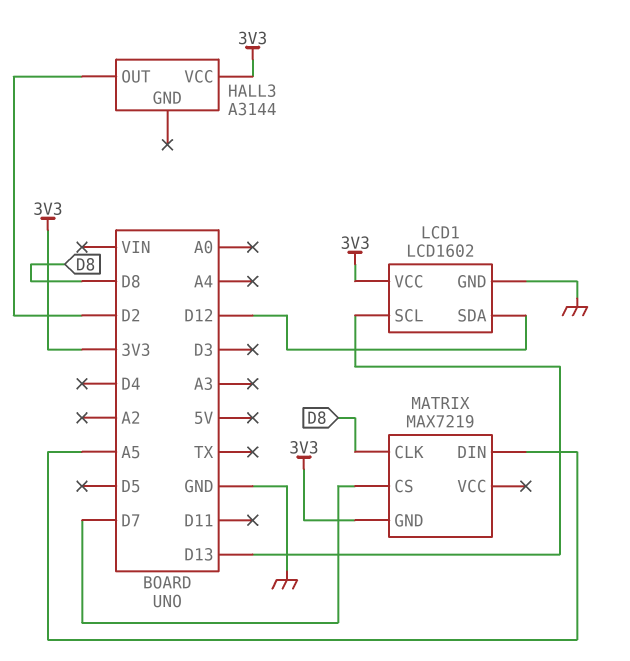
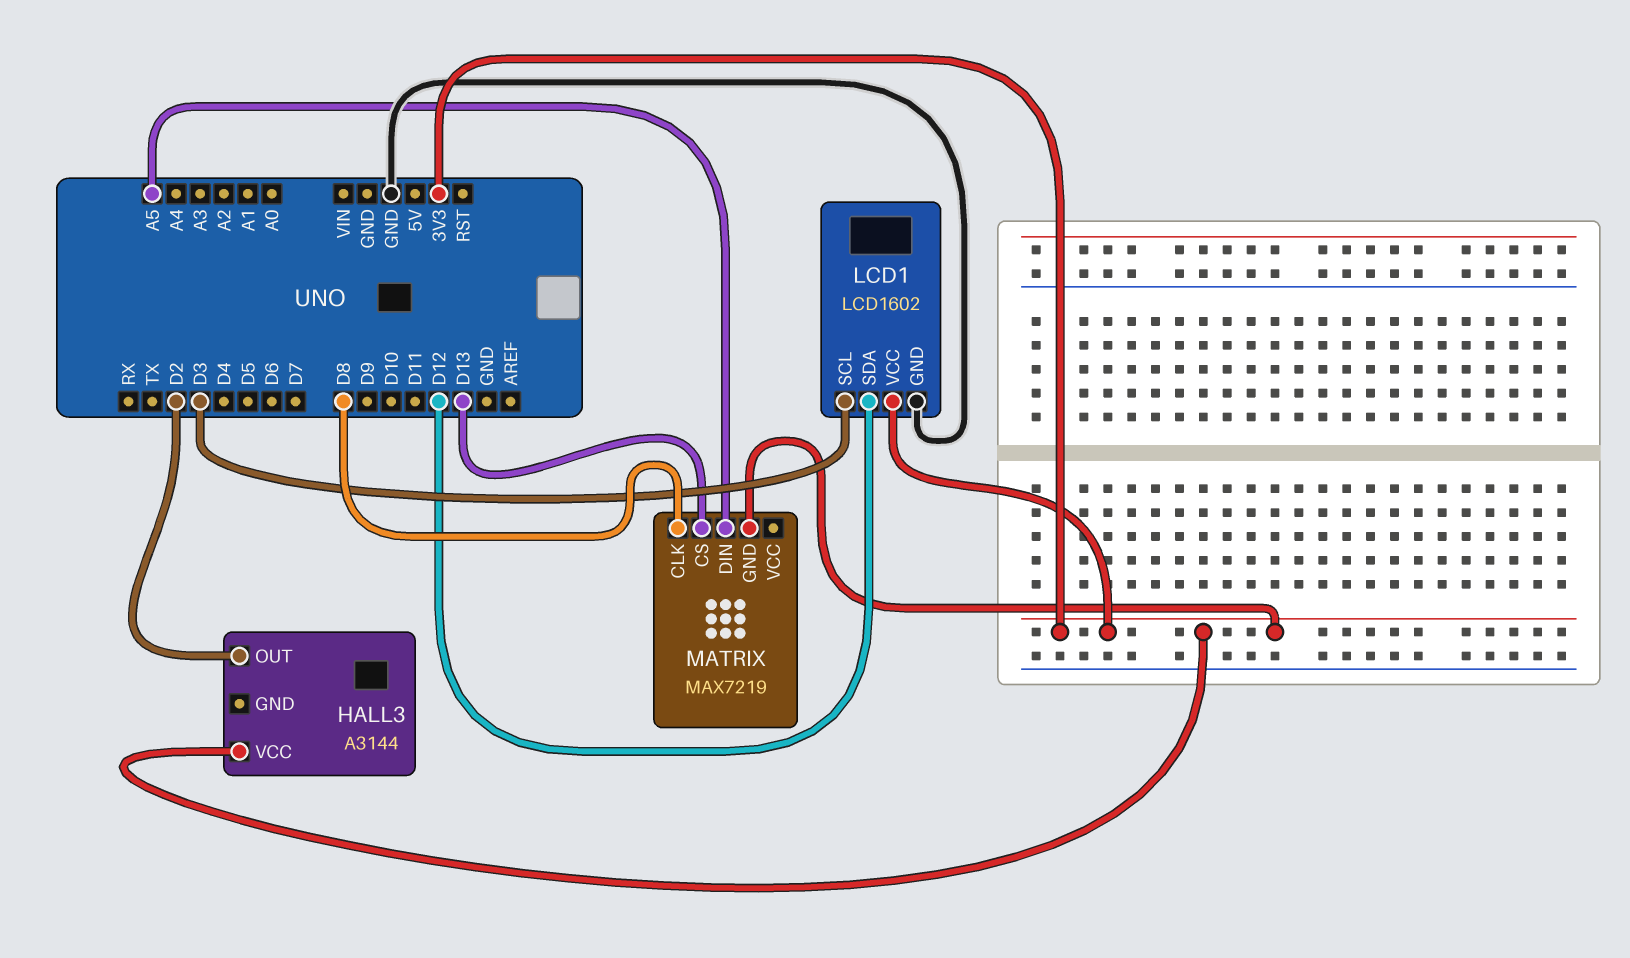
LCD1 pin SCL: D13 -> D3
MATRIX pin CS: D7 -> D13

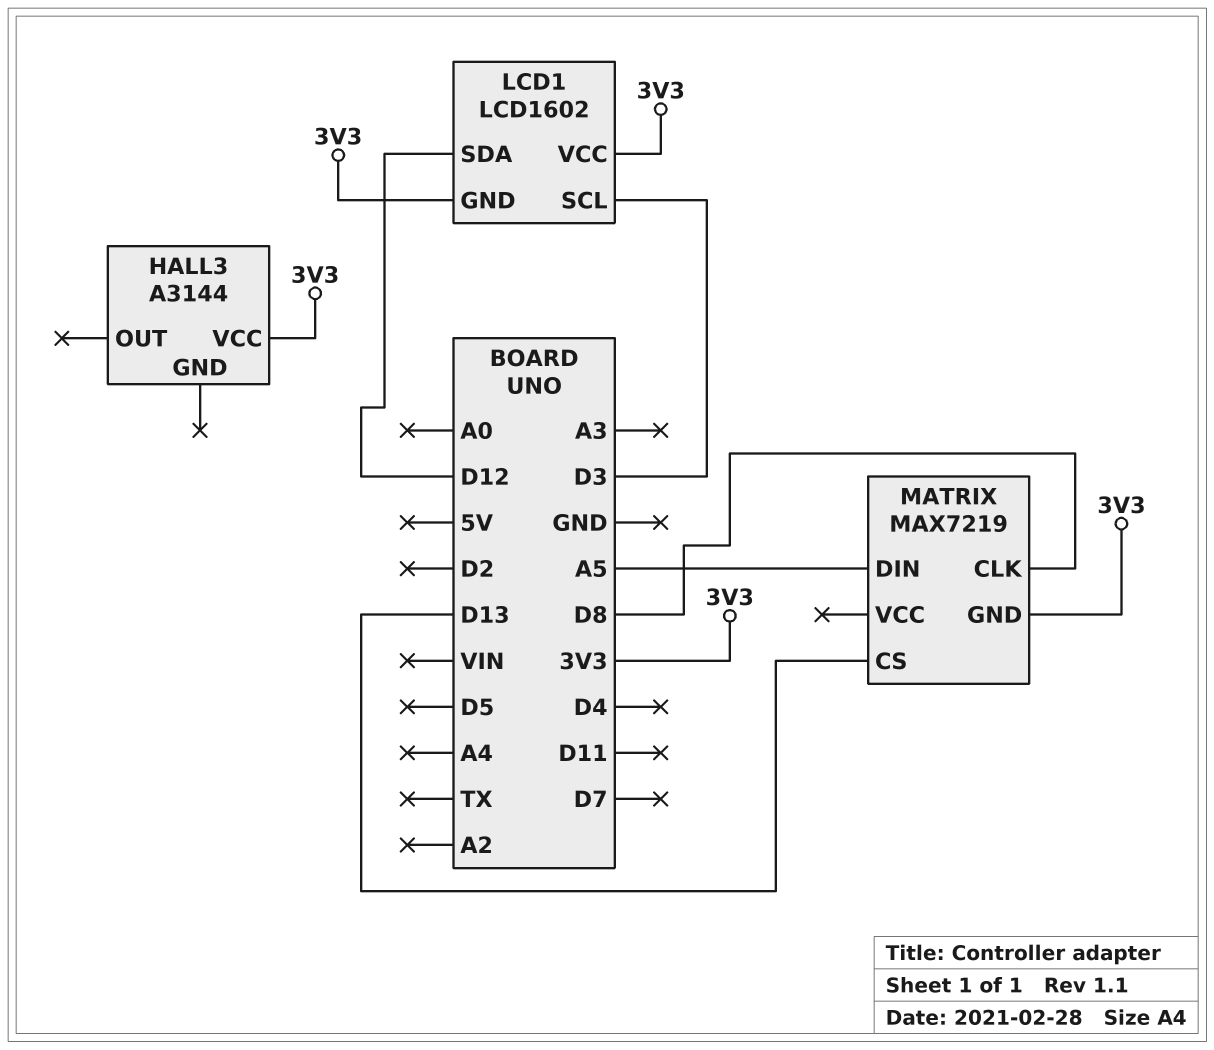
HALL3 pin OUT: D2 -> none
LCD1 pin GND: GND -> 3V3

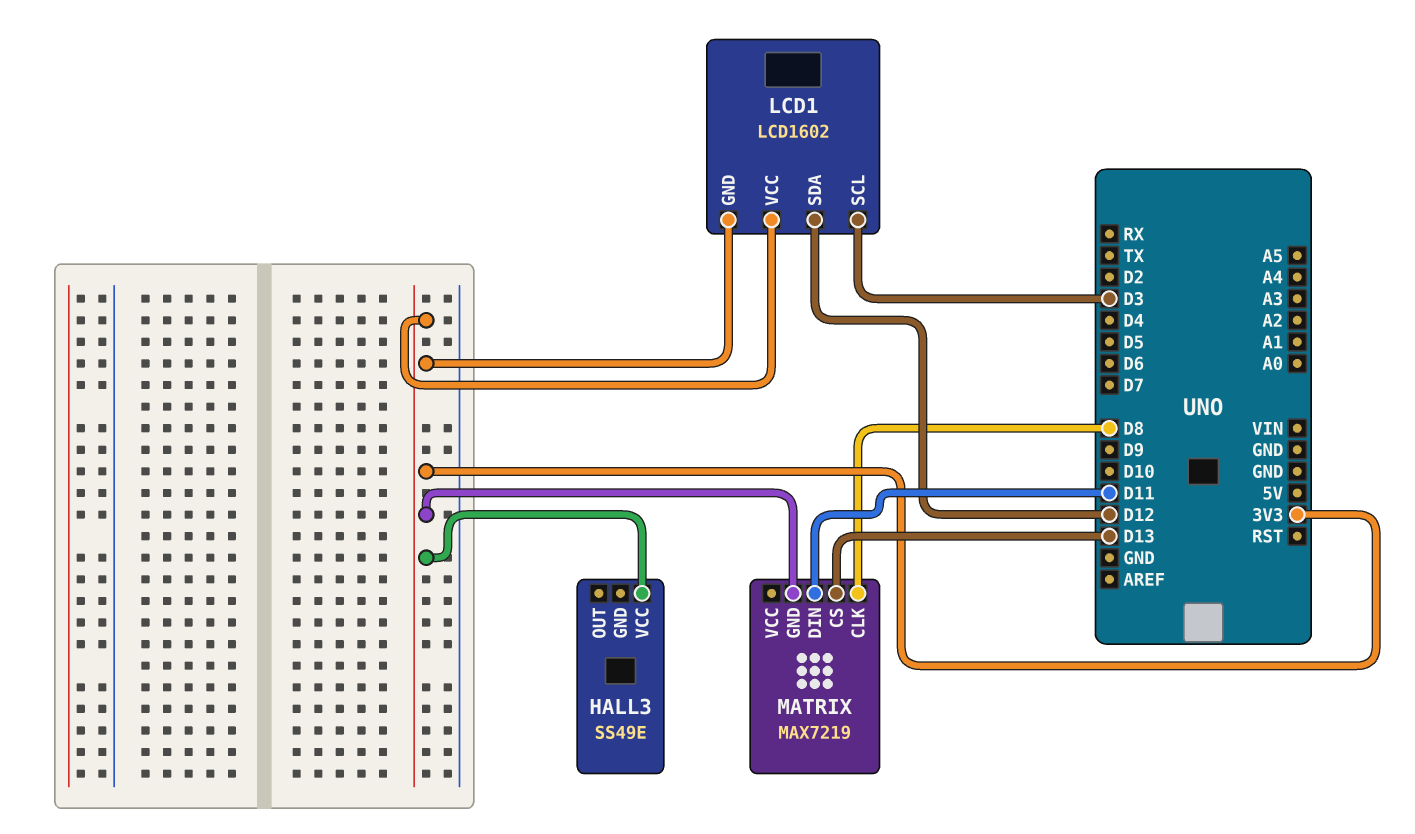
HALL3: A3144 -> SS49E
MATRIX pin DIN: A5 -> D11

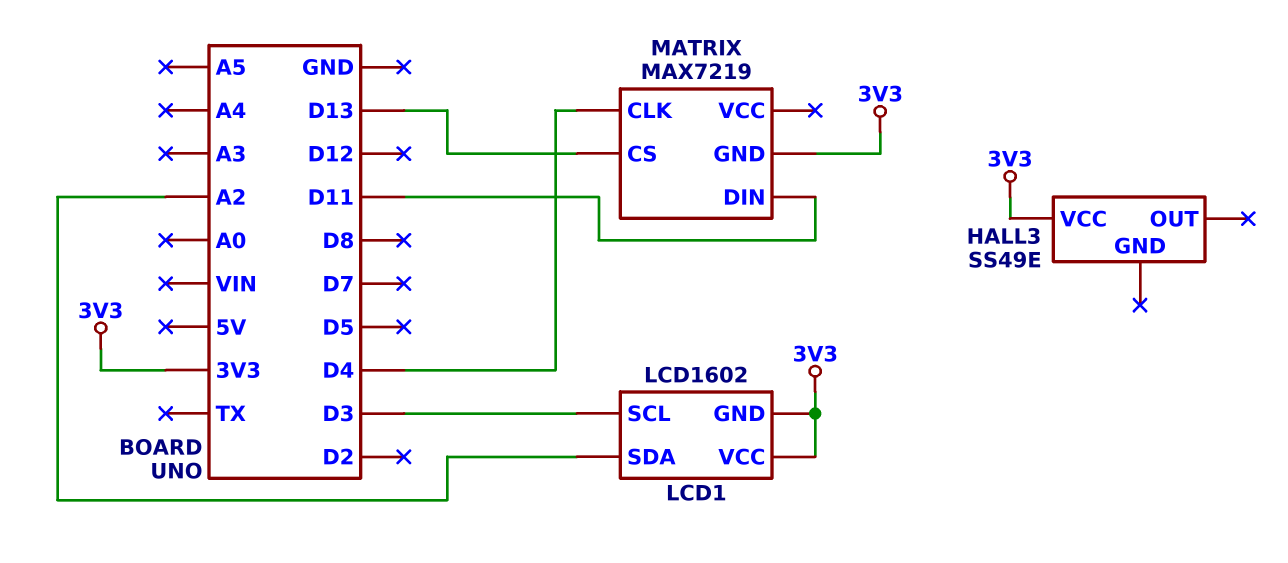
LCD1 pin SDA: D12 -> A2
MATRIX pin CLK: D8 -> D4

